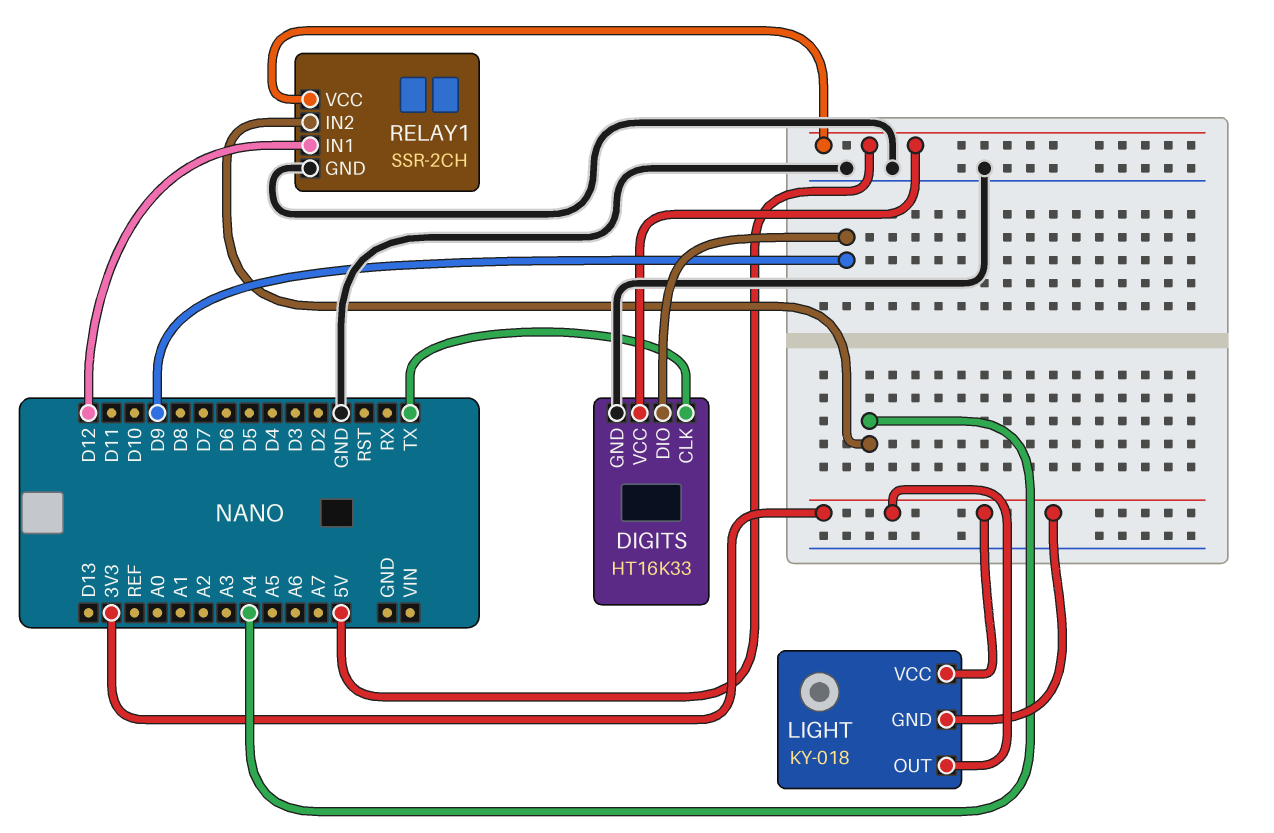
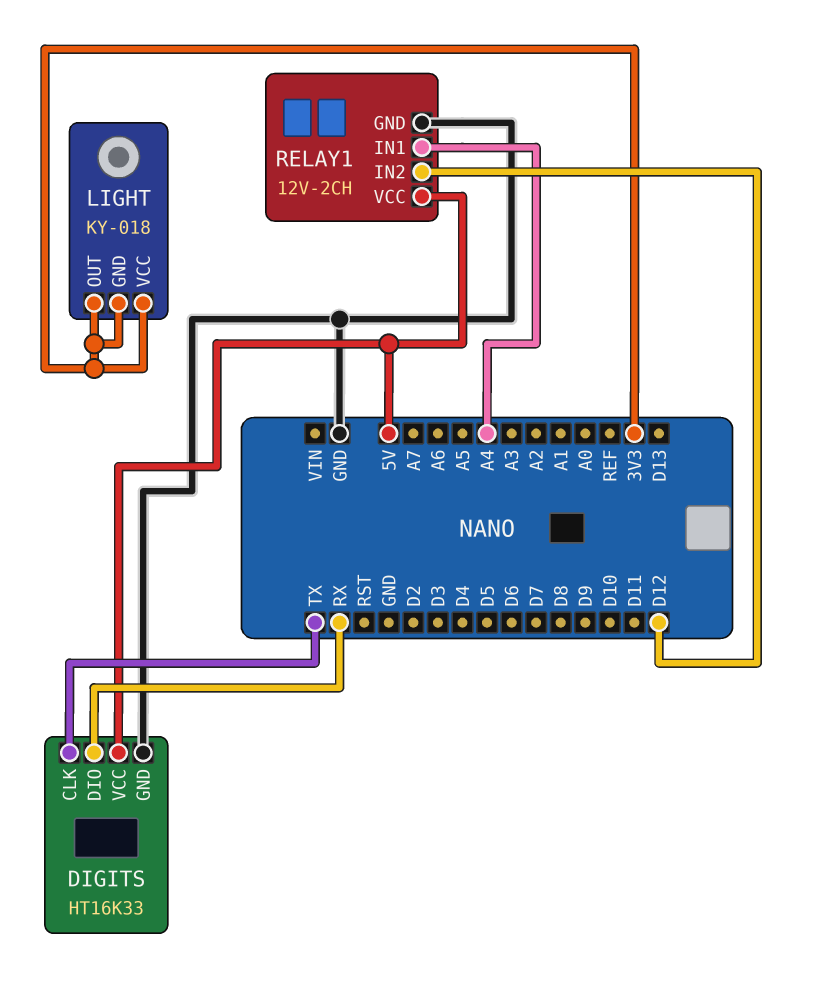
DIGITS pin DIO: D9 -> RX
RELAY1: SSR-2CH -> 12V-2CH
RELAY1 pin IN1: D12 -> A4
RELAY1 pin IN2: A4 -> D12

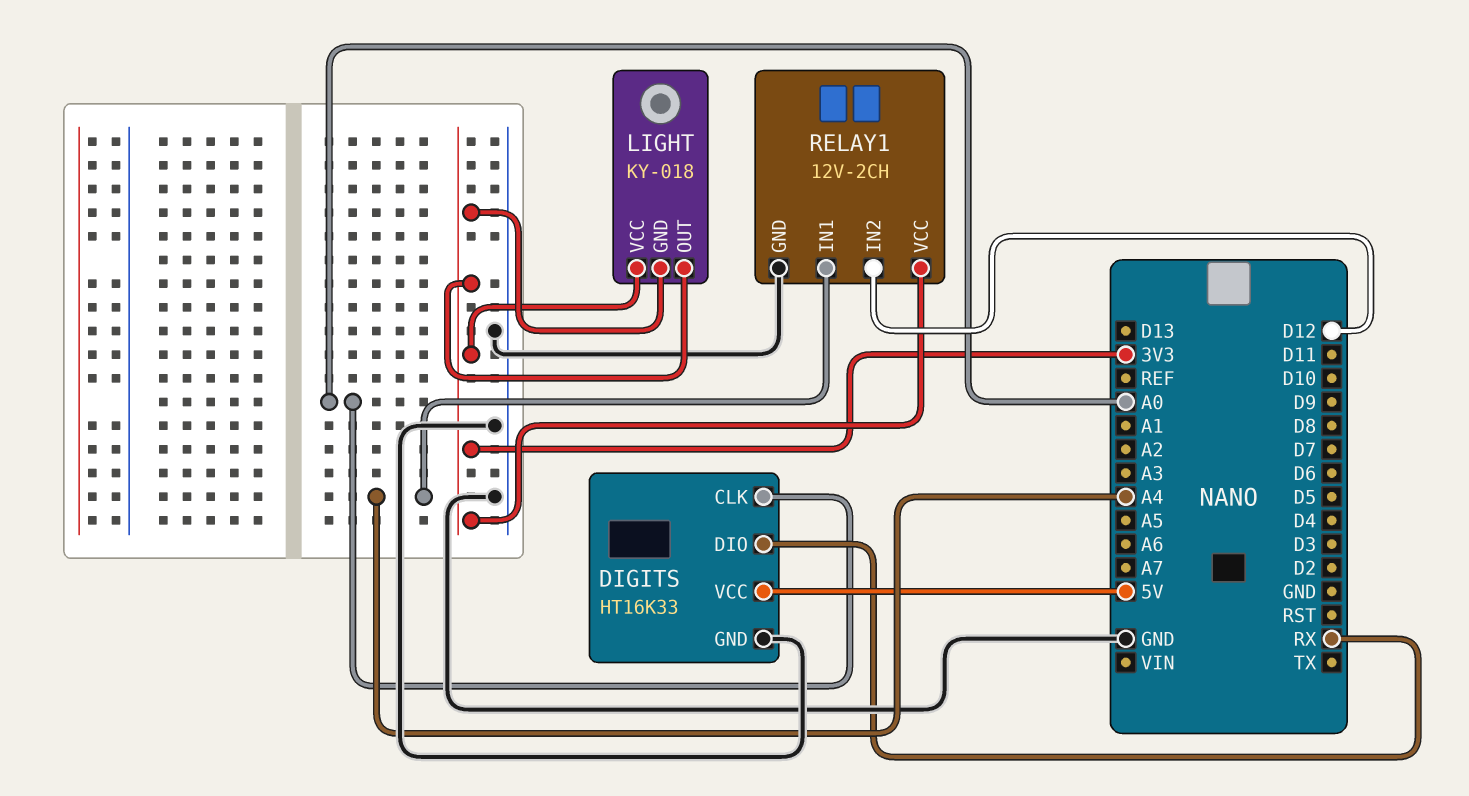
DIGITS pin CLK: TX -> A0
RELAY1 pin VCC: 5V -> 3V3

